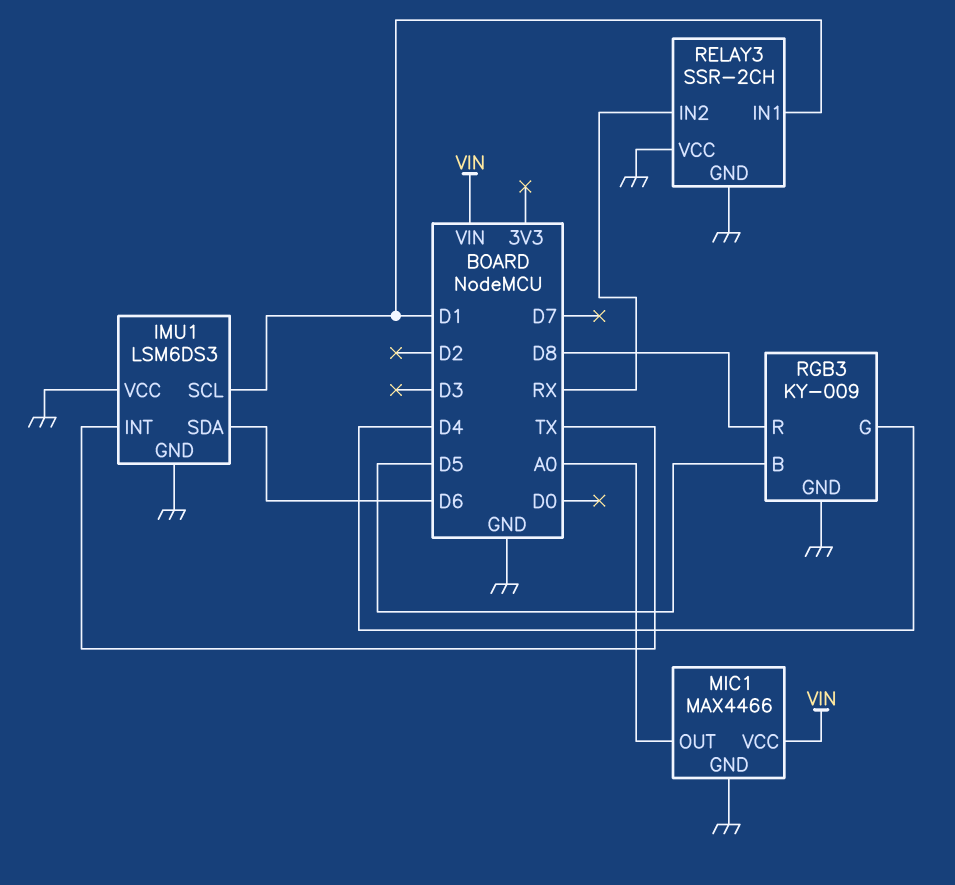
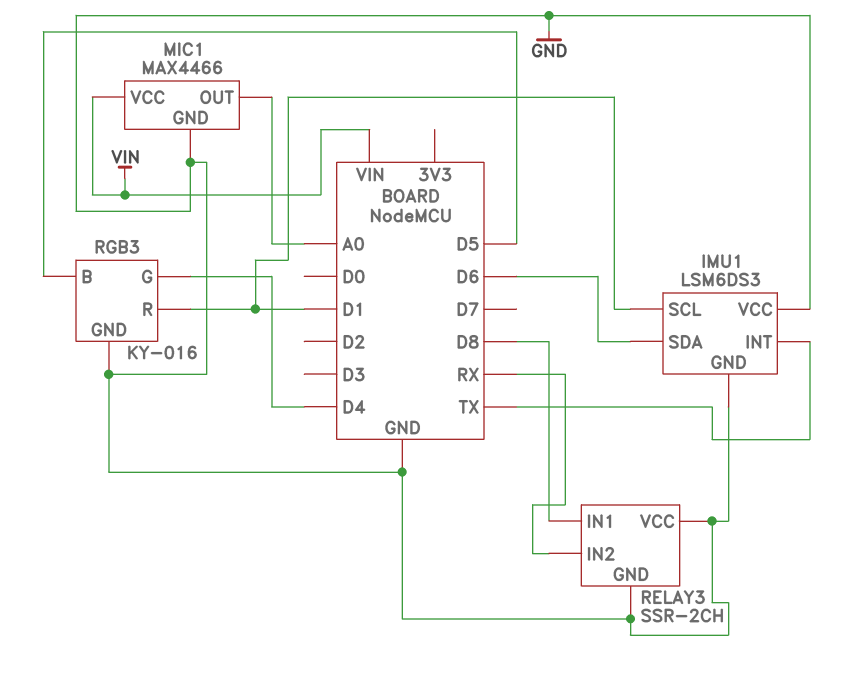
RELAY3 pin IN1: D1 -> D8
RGB3: KY-009 -> KY-016
RGB3 pin R: D8 -> D1

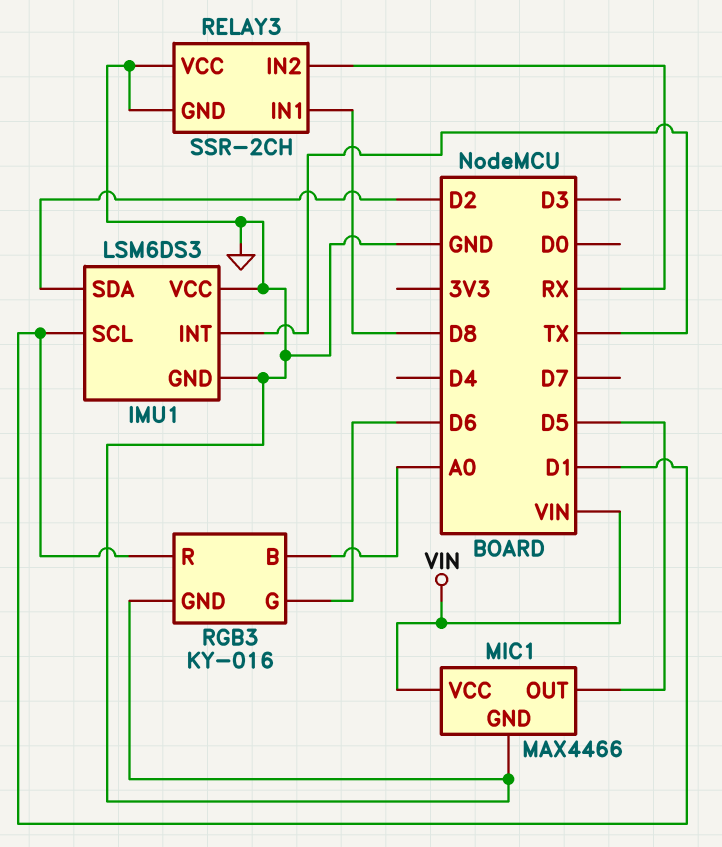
IMU1 pin SDA: D6 -> D2
MIC1 pin OUT: A0 -> D5
RGB3 pin B: D5 -> A0
RGB3 pin G: D4 -> D6

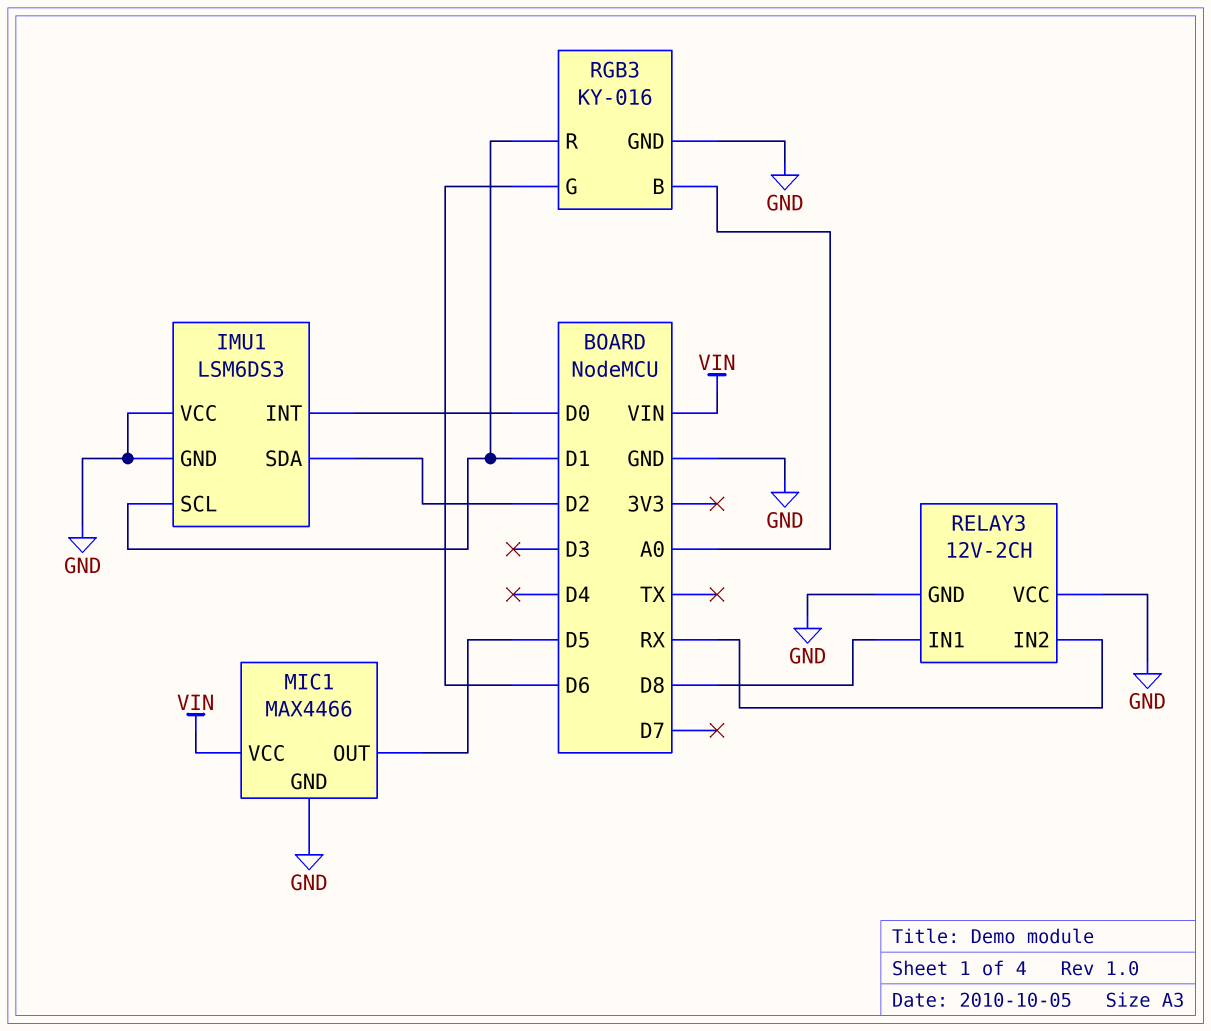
IMU1 pin INT: TX -> D0
RELAY3: SSR-2CH -> 12V-2CH

